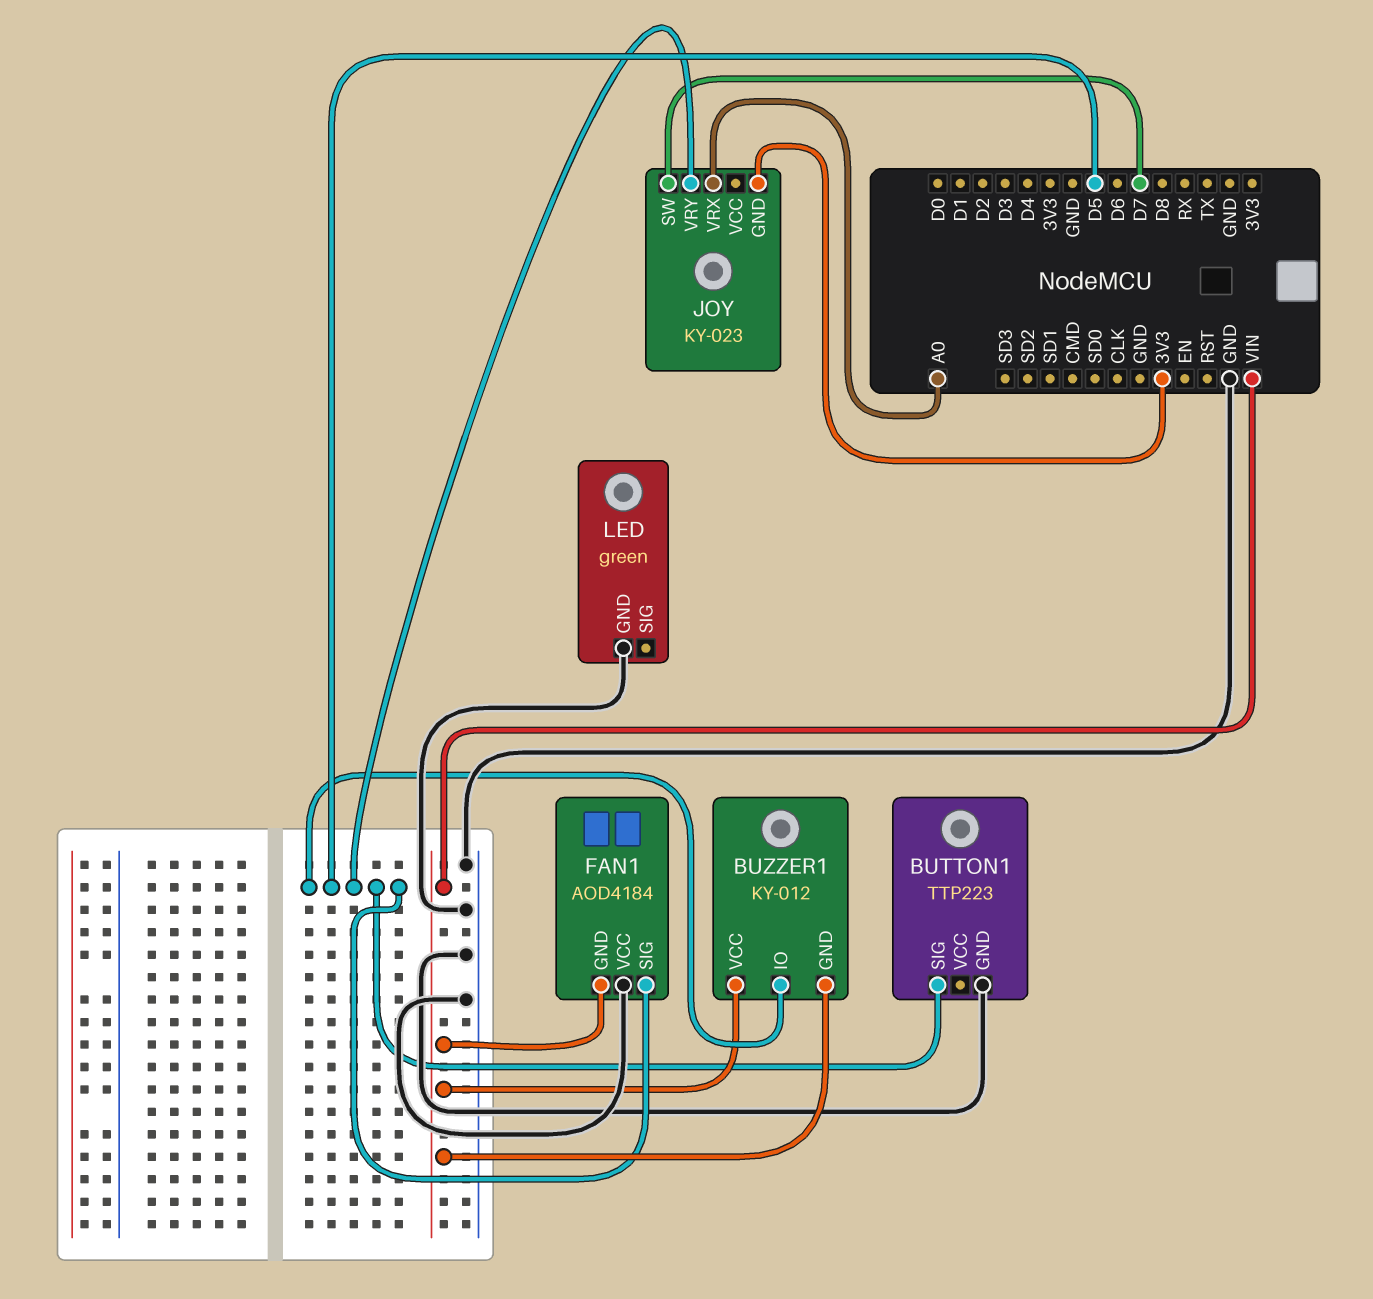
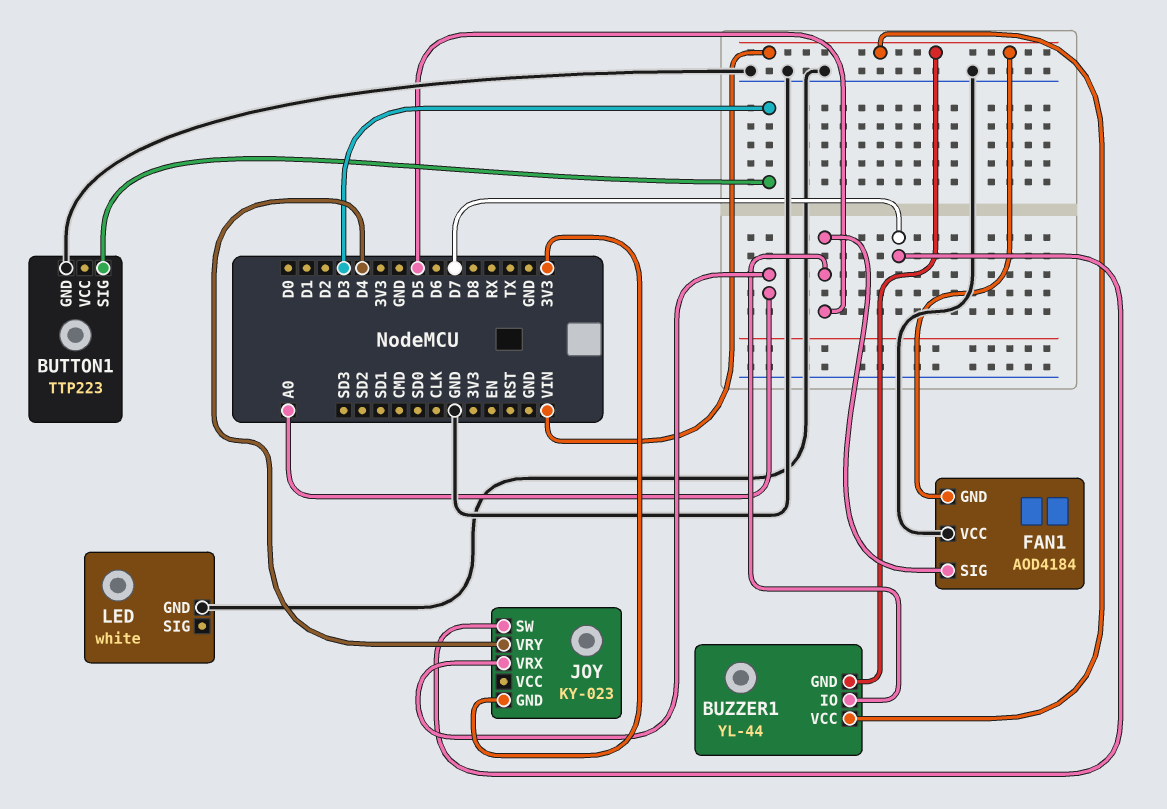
BUTTON1 pin SIG: D5 -> D3
BUZZER1: KY-012 -> YL-44
JOY pin VRY: D5 -> D4
LED: green -> white

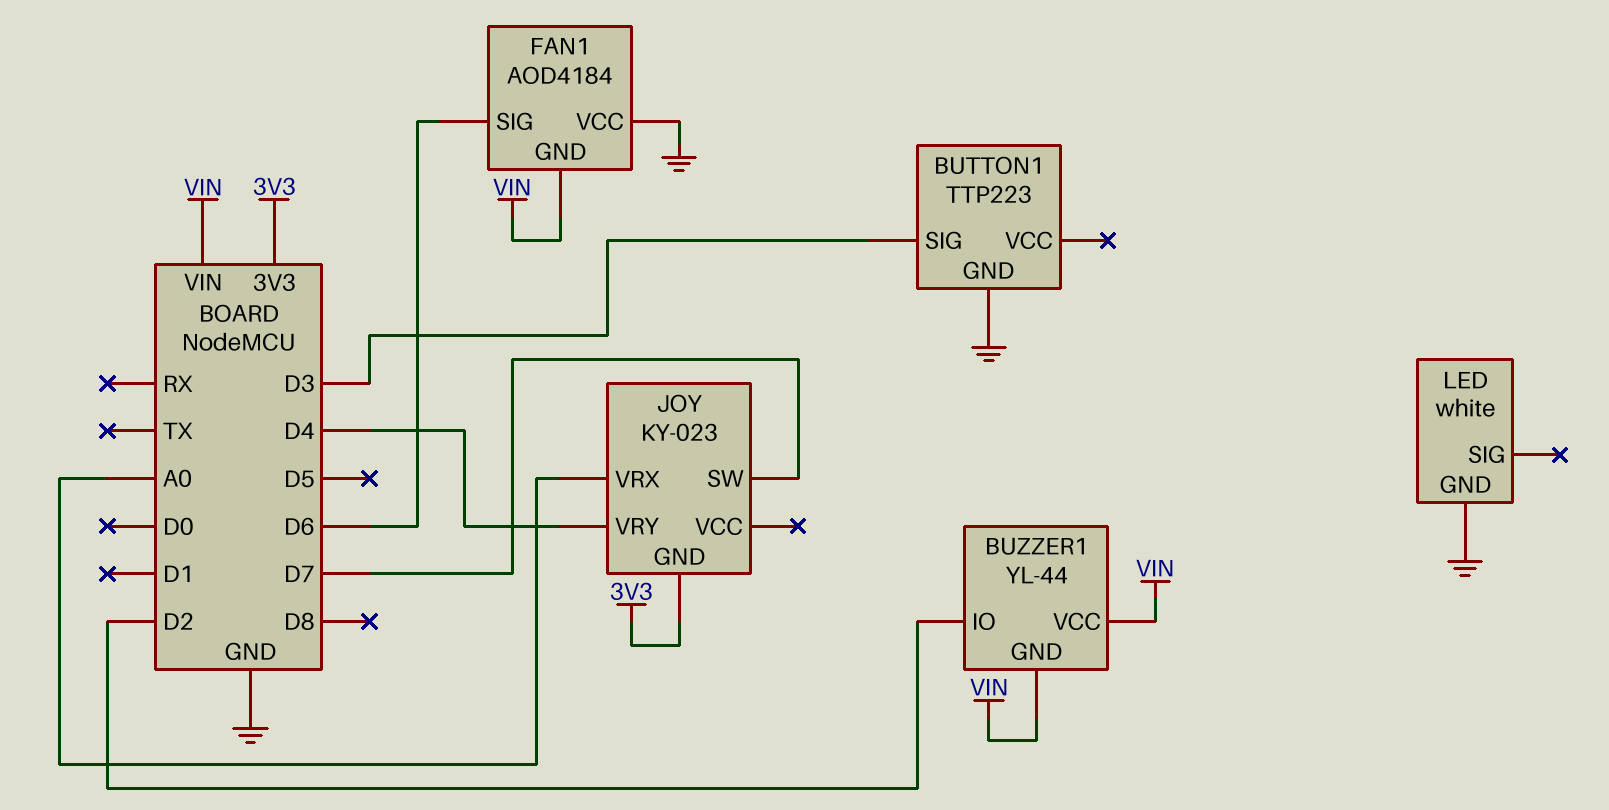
BUZZER1 pin IO: D5 -> D2
FAN1 pin SIG: D5 -> D6

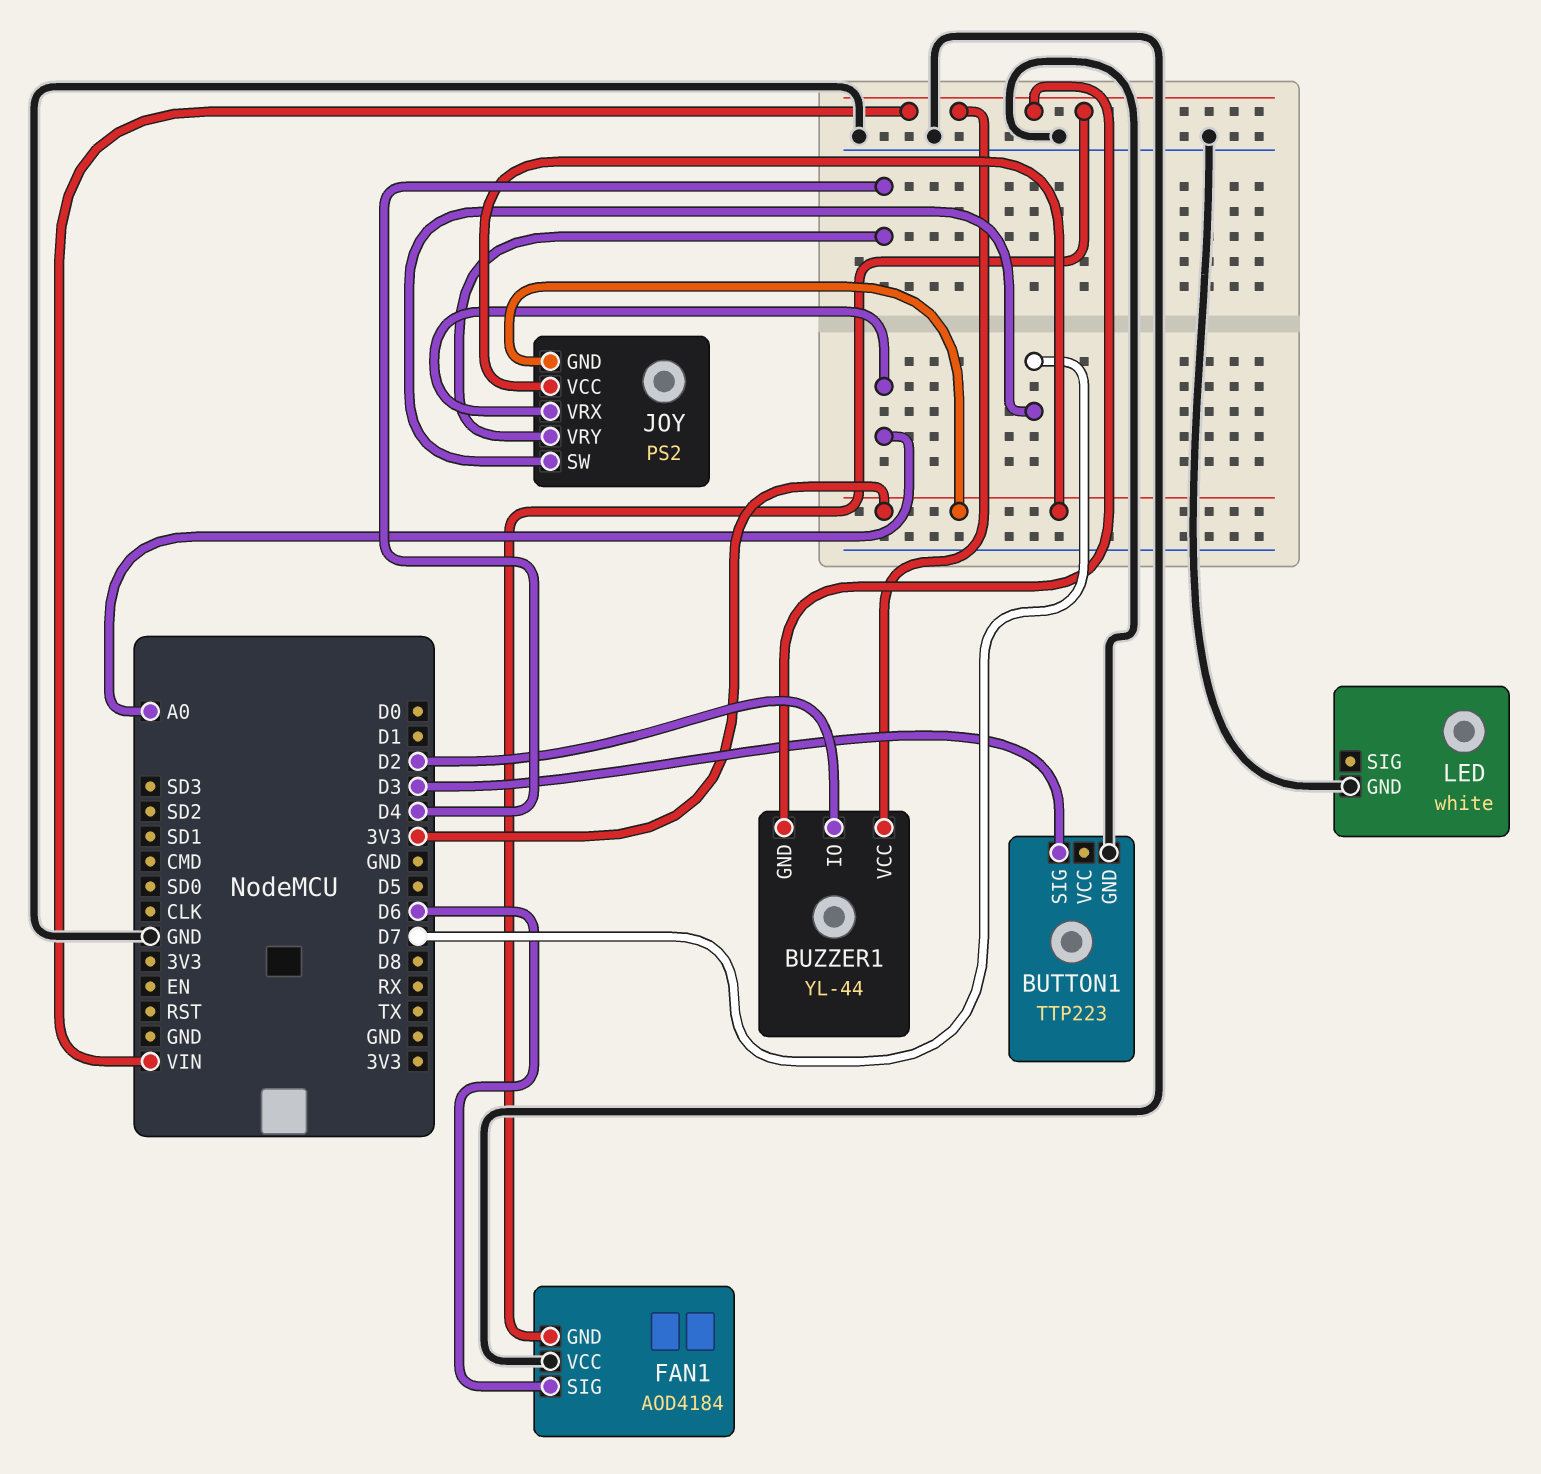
JOY: KY-023 -> PS2
JOY pin VCC: none -> 3V3

